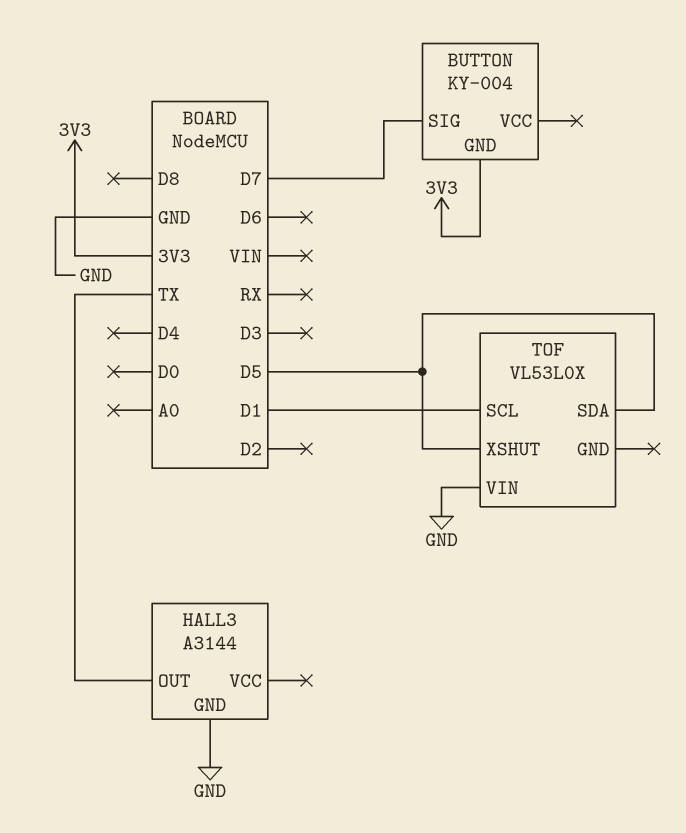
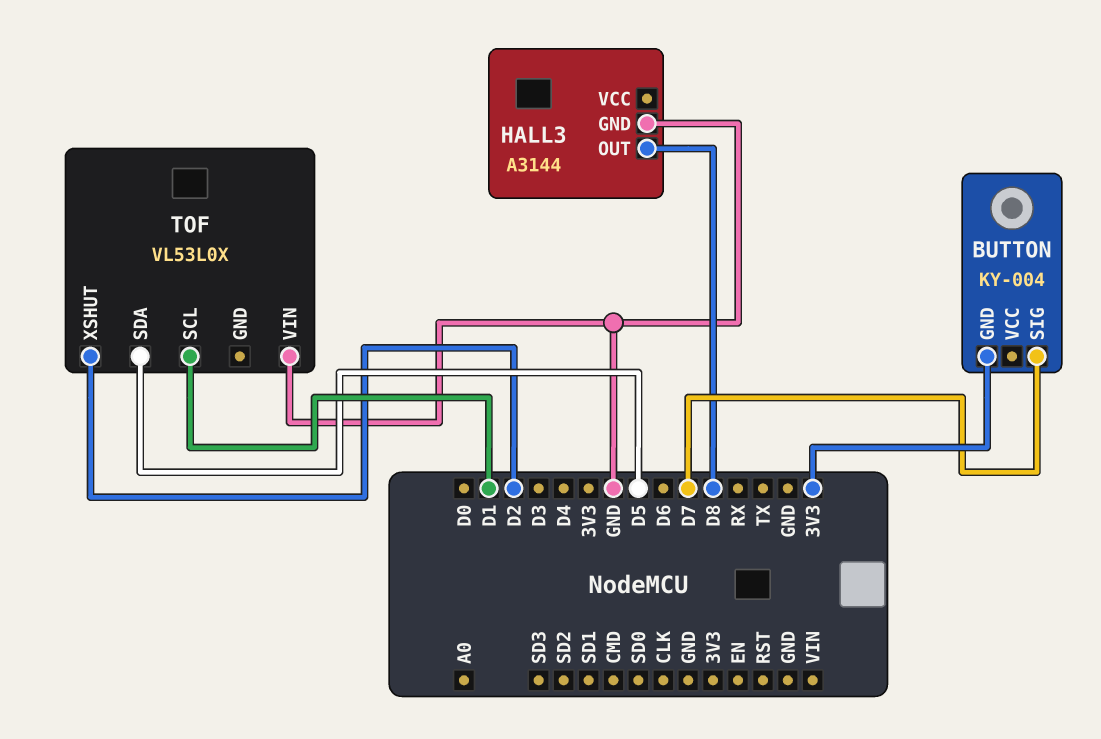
HALL3 pin OUT: TX -> D8
TOF pin XSHUT: D5 -> D2

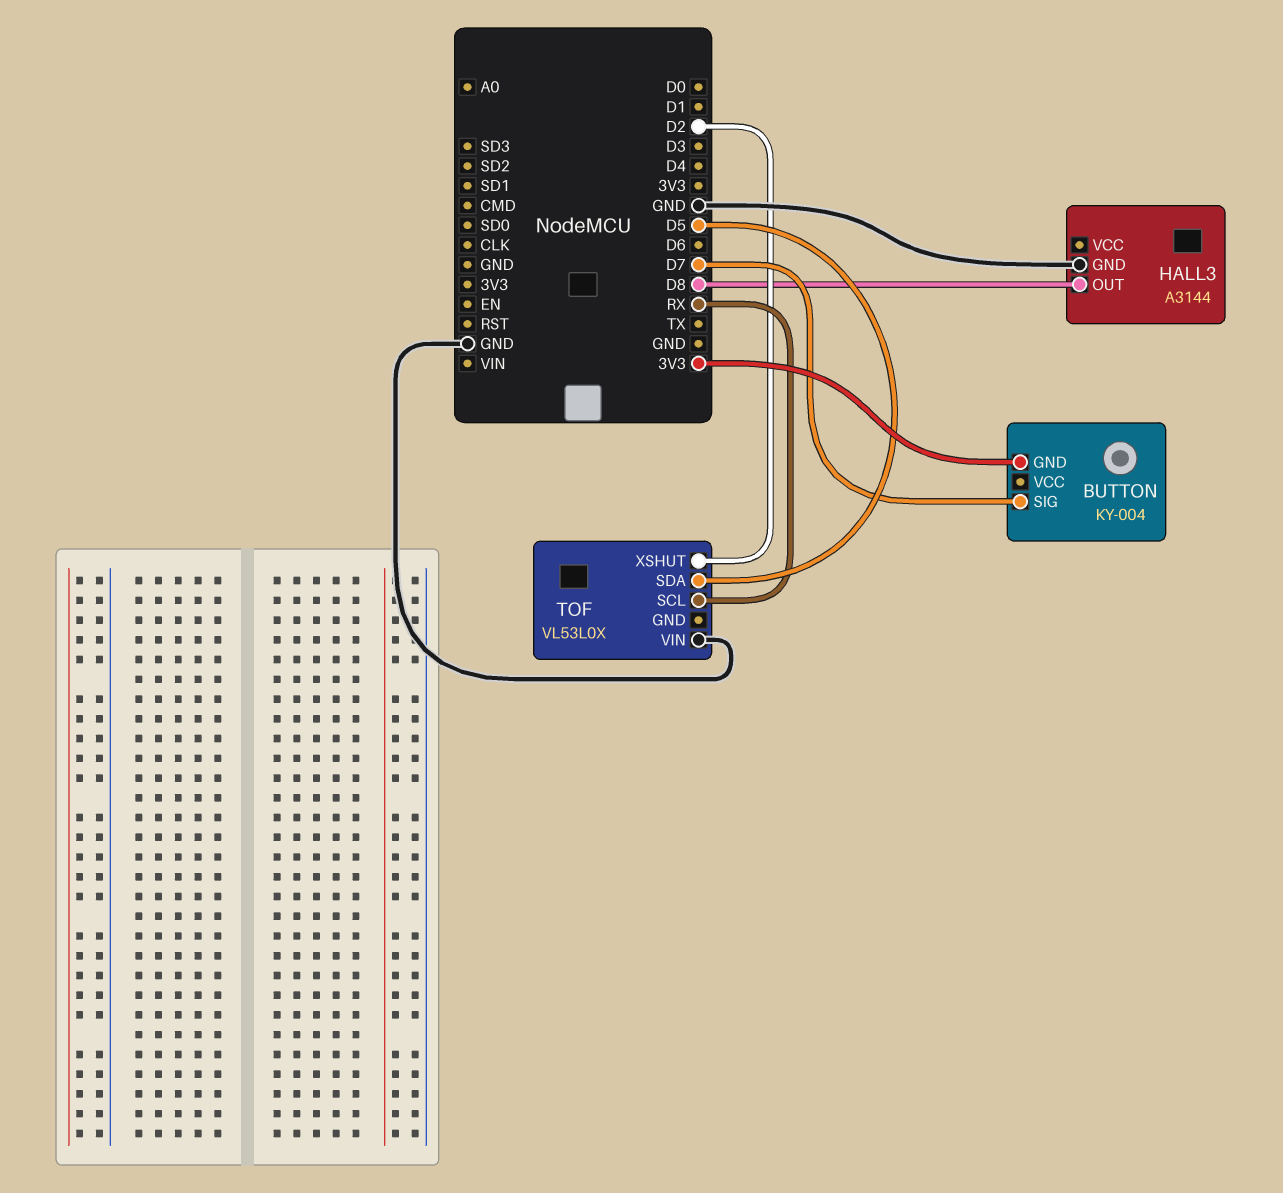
TOF pin SCL: D1 -> RX

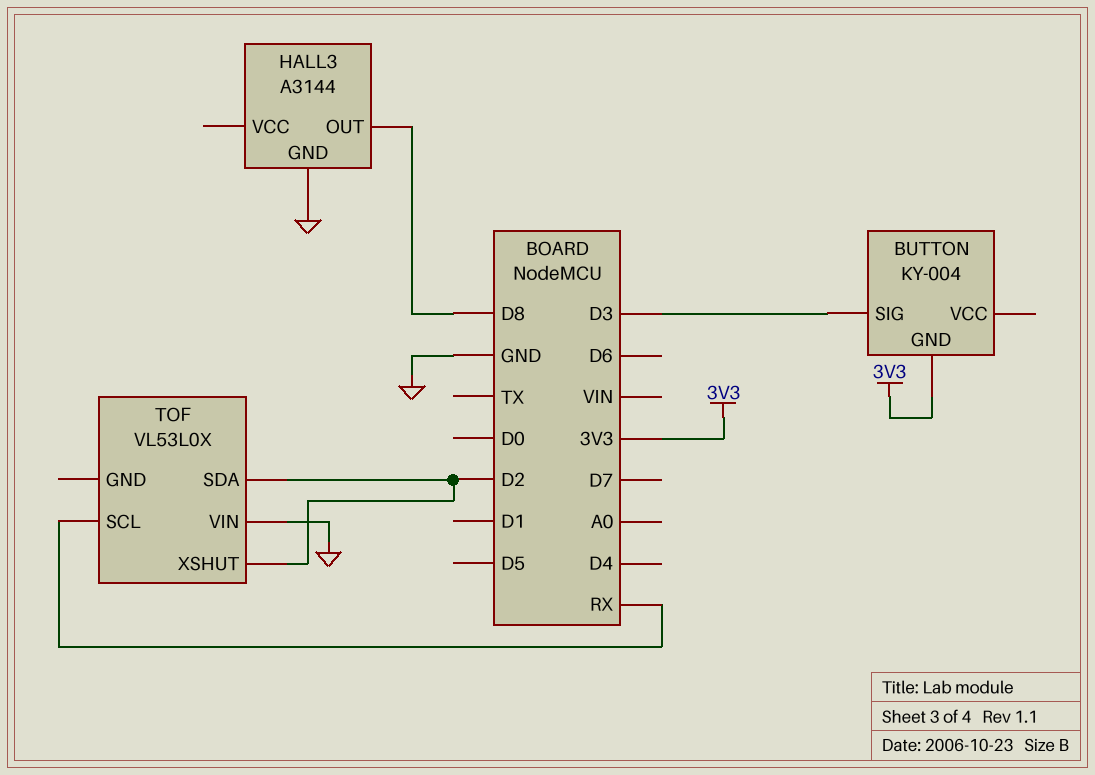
BUTTON pin SIG: D7 -> D3
TOF pin SDA: D5 -> D2

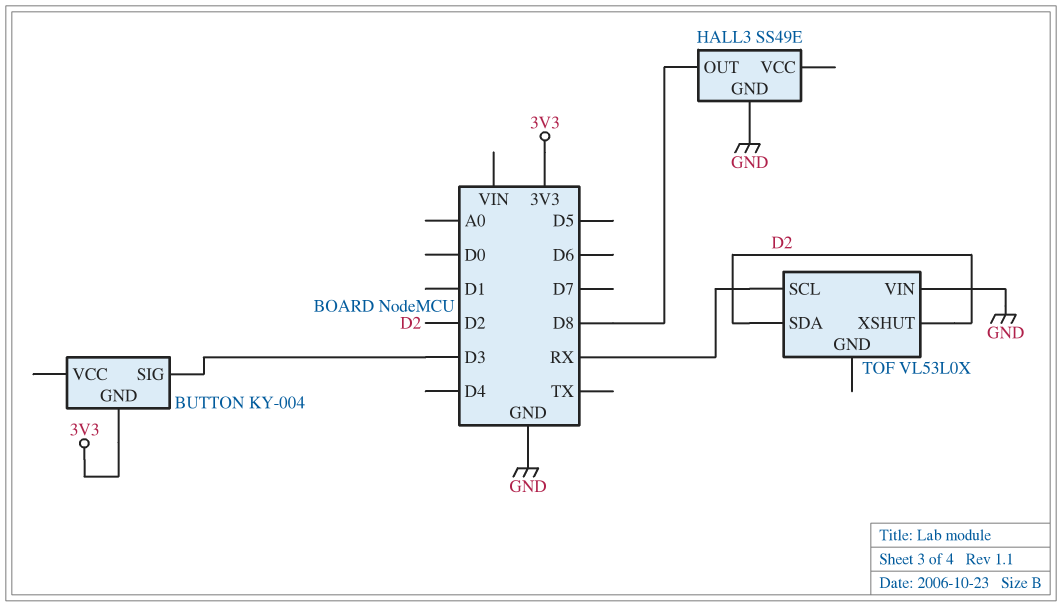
HALL3: A3144 -> SS49E

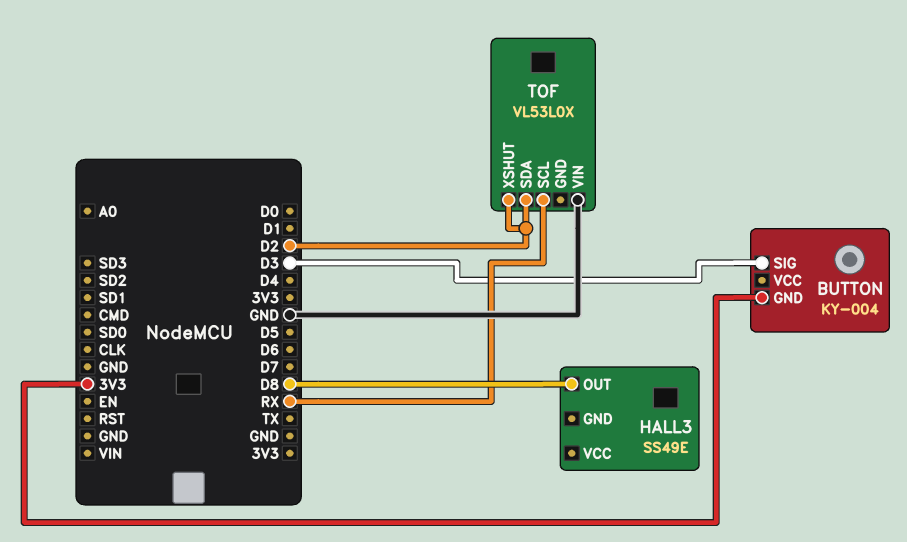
HALL3 pin GND: GND -> none

